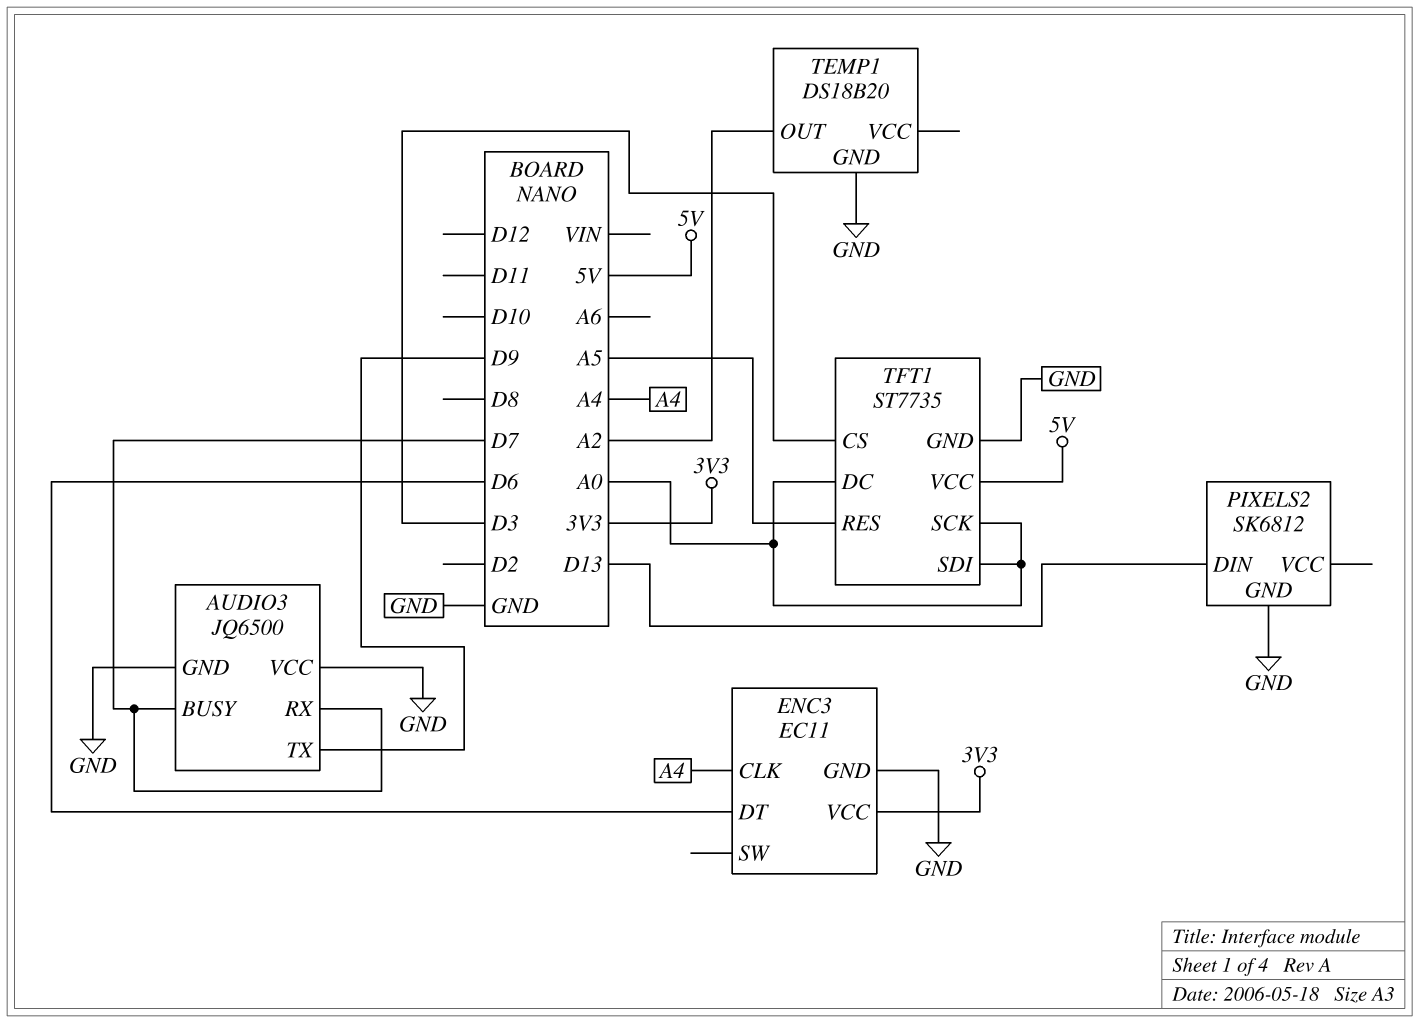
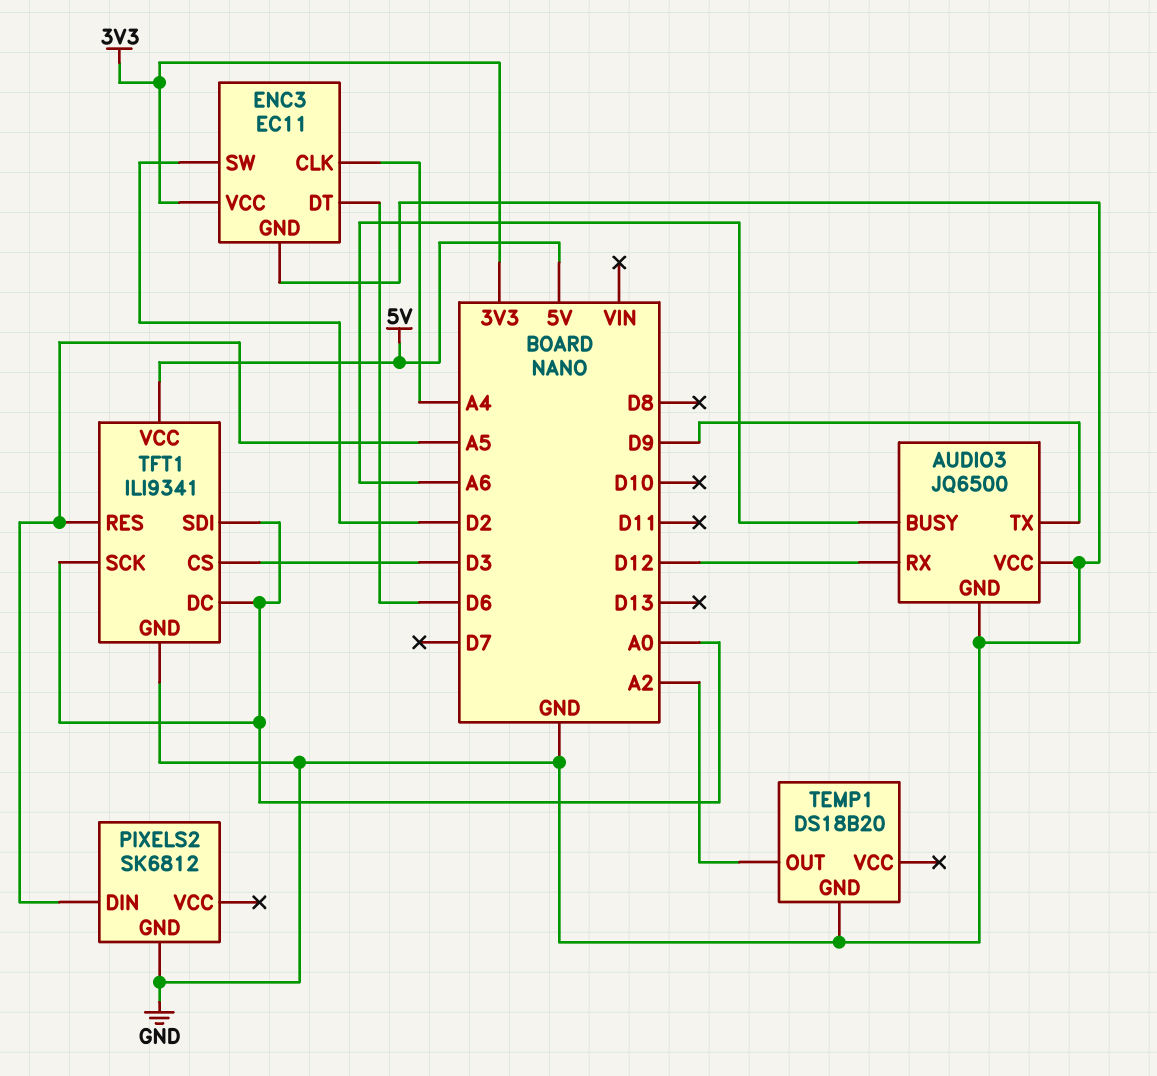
AUDIO3 pin BUSY: D7 -> A6
AUDIO3 pin RX: D7 -> D12
ENC3 pin SW: none -> D2
PIXELS2 pin DIN: D13 -> A5
TFT1: ST7735 -> ILI9341

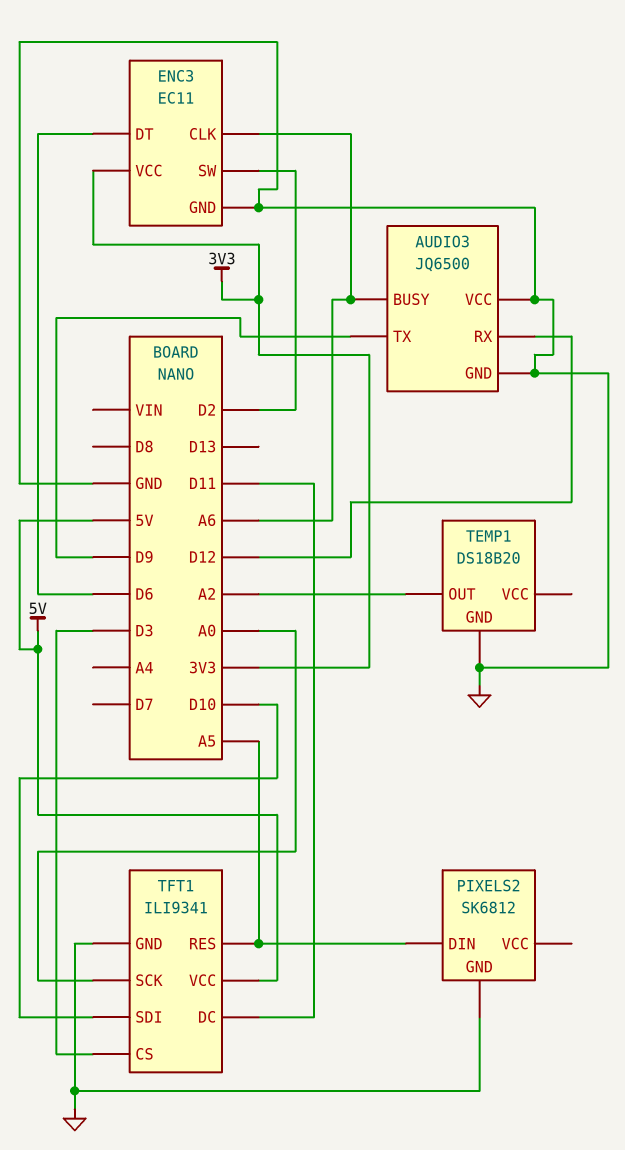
ENC3 pin CLK: A4 -> A6
TFT1 pin DC: A0 -> D11
TFT1 pin SDI: A0 -> D10

